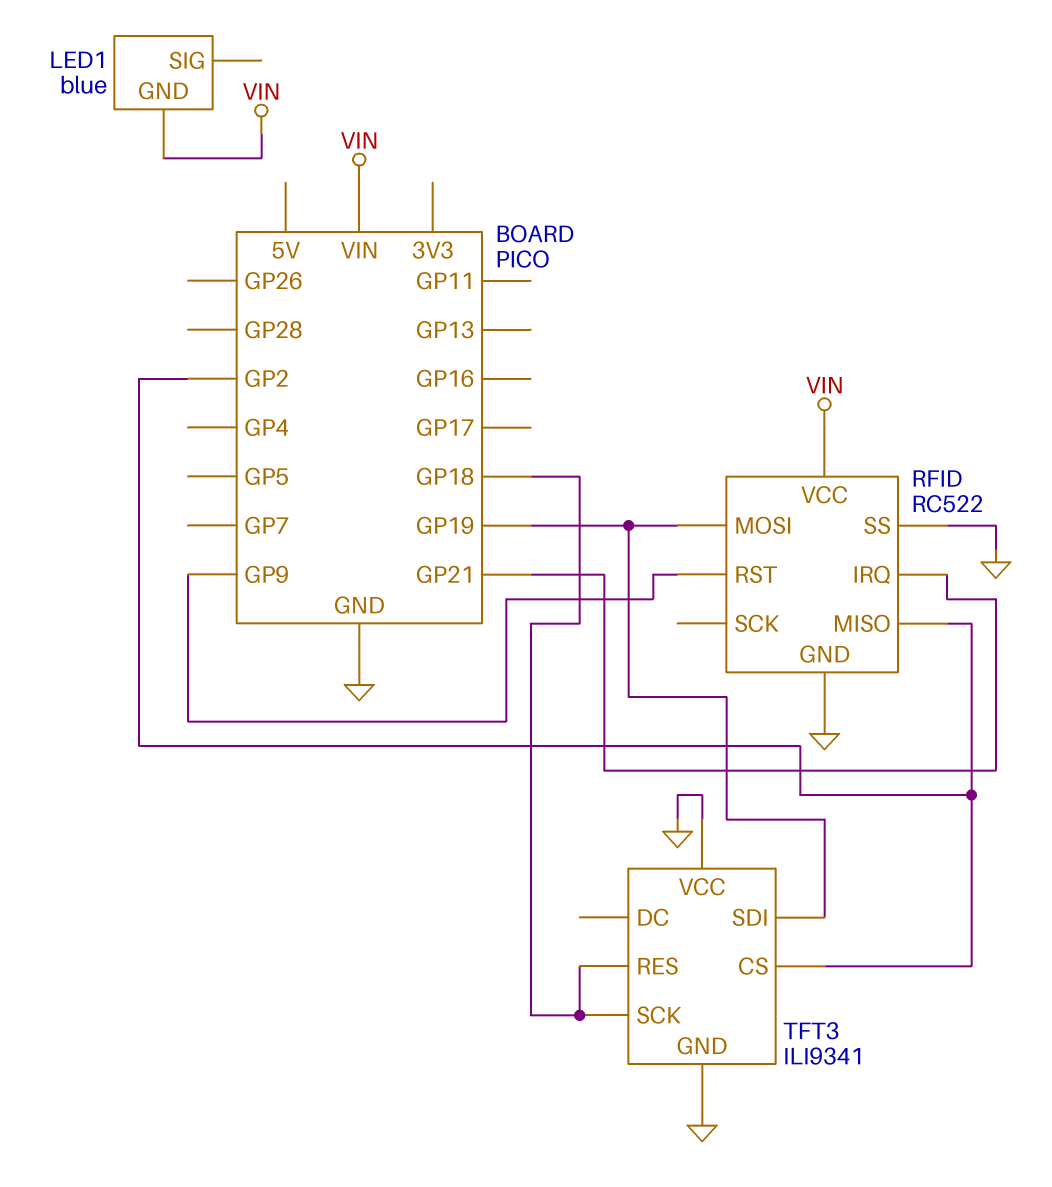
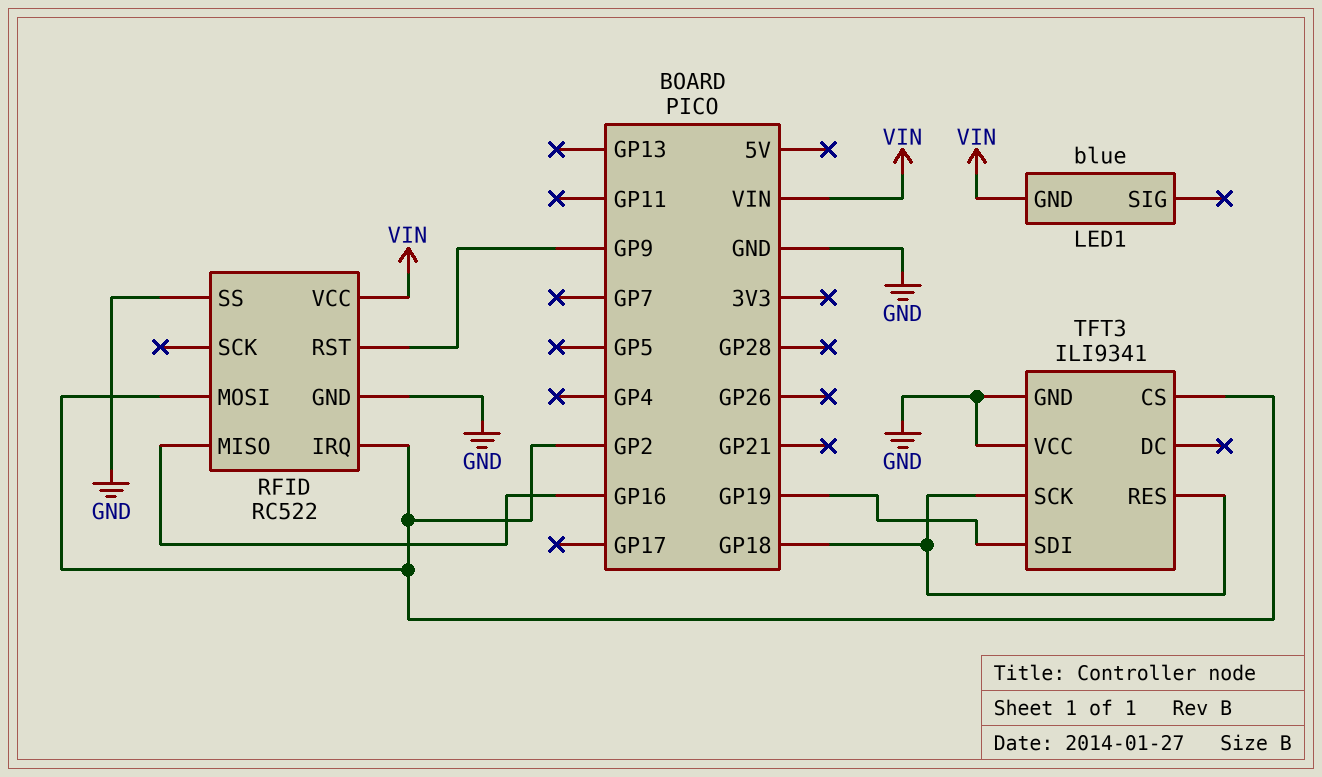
RFID pin IRQ: GP21 -> GP2
RFID pin MISO: GP2 -> GP16
RFID pin MOSI: GP19 -> GP2

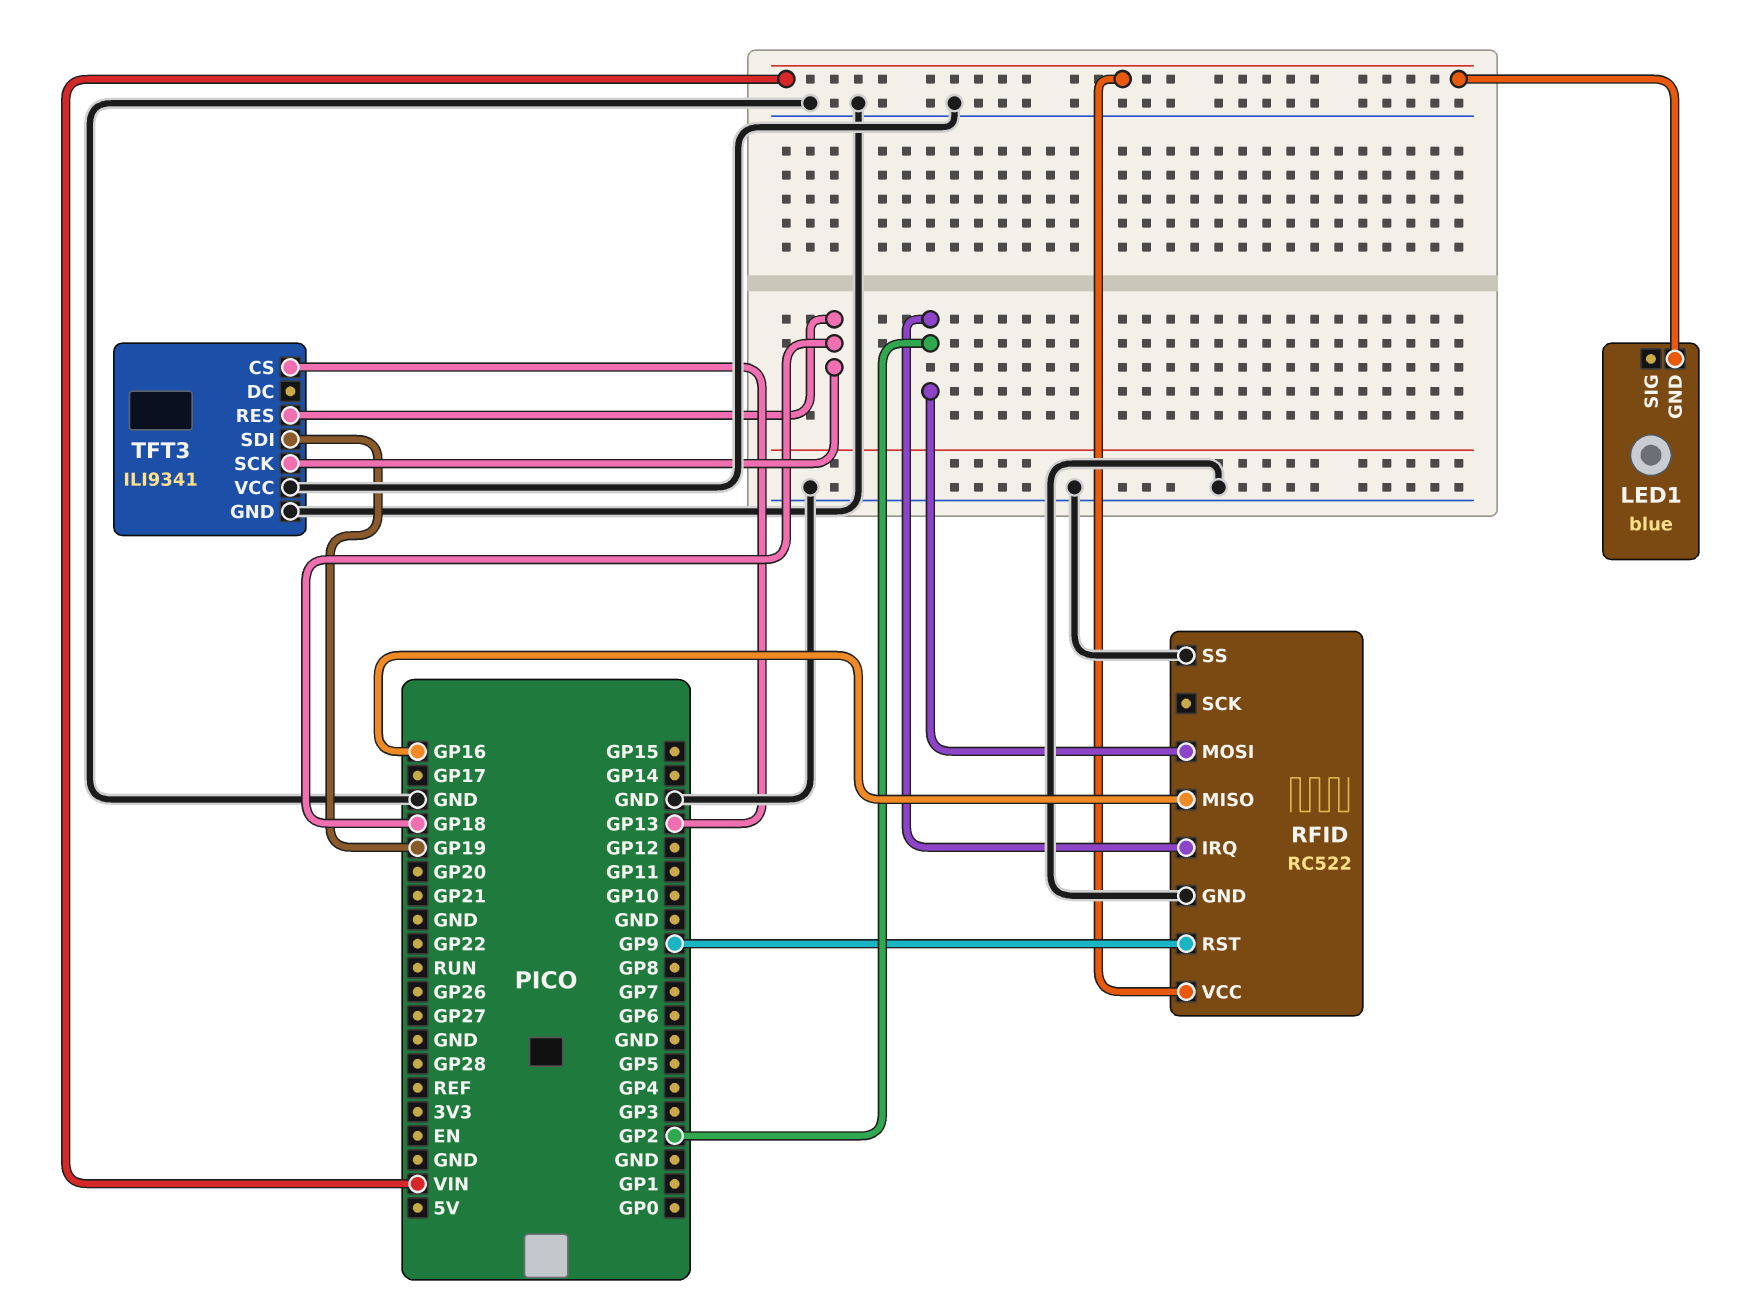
TFT3 pin CS: GP2 -> GP13

